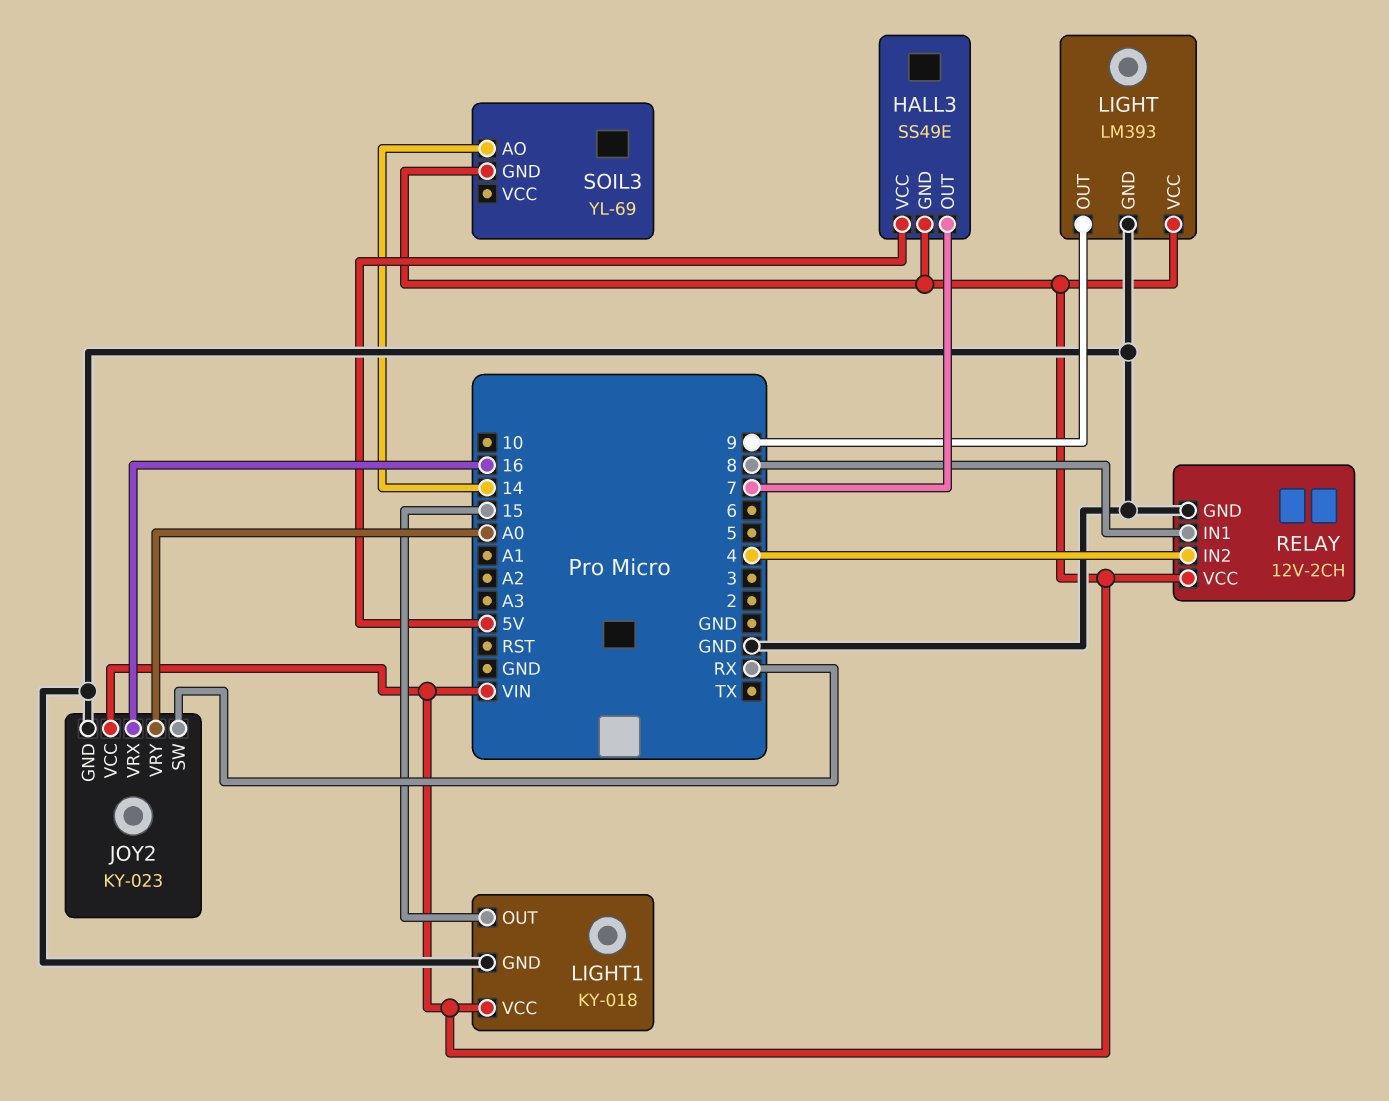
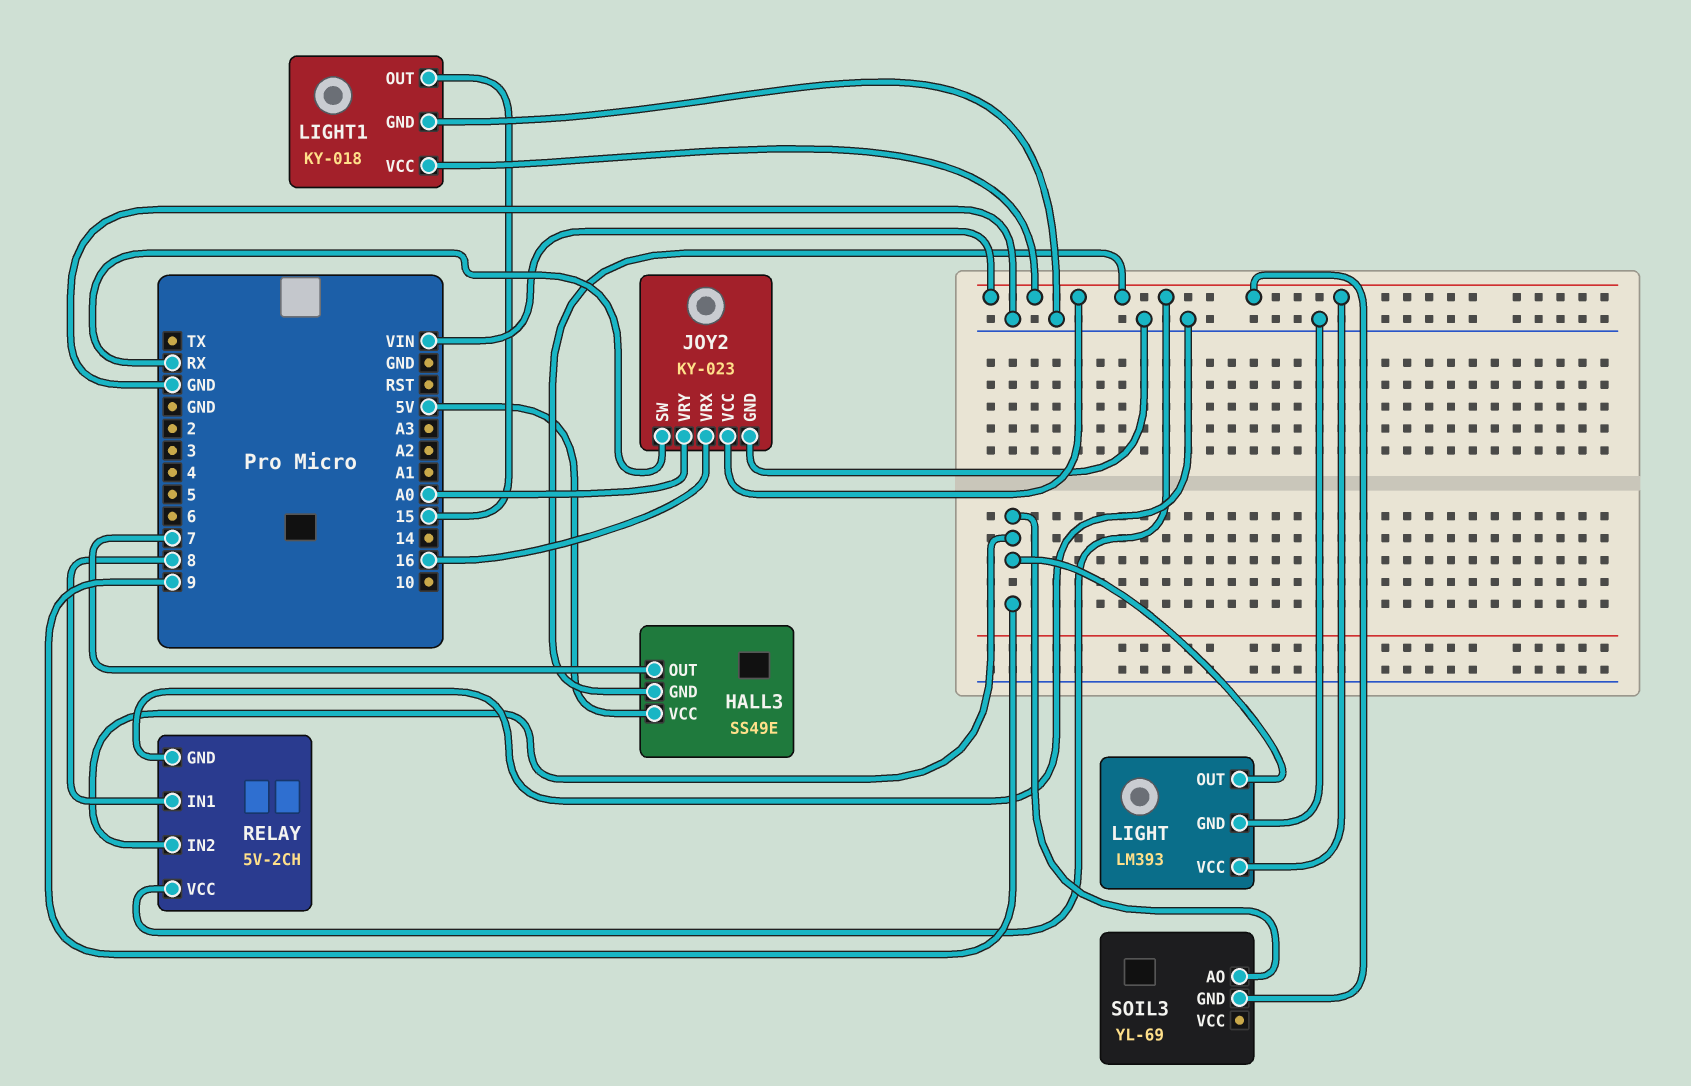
RELAY: 12V-2CH -> 5V-2CH
RELAY pin IN2: 4 -> 9
SOIL3 pin AO: 14 -> 9

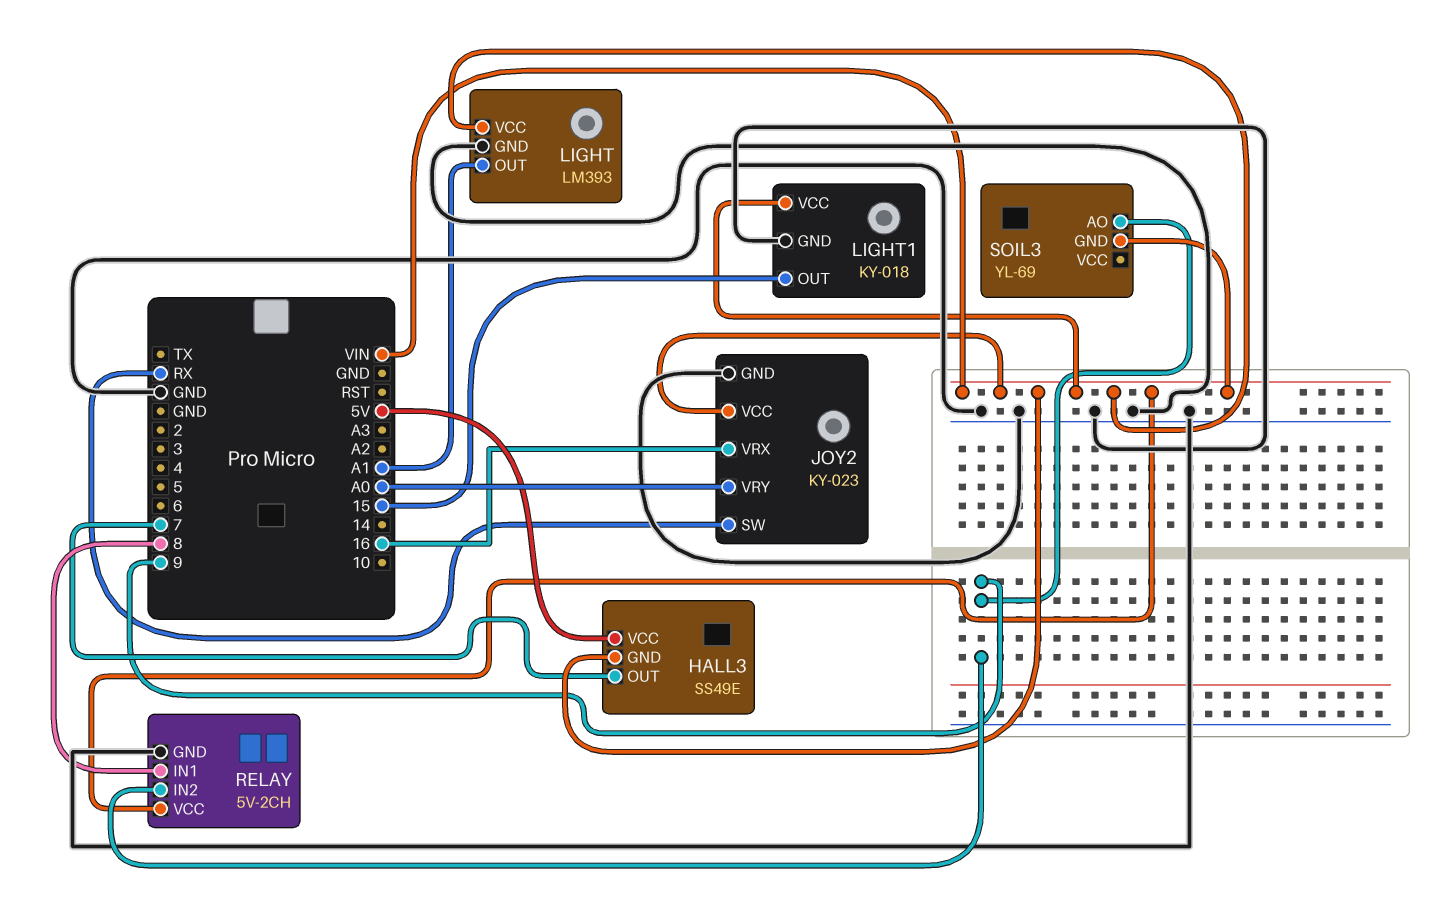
LIGHT pin OUT: 9 -> A1

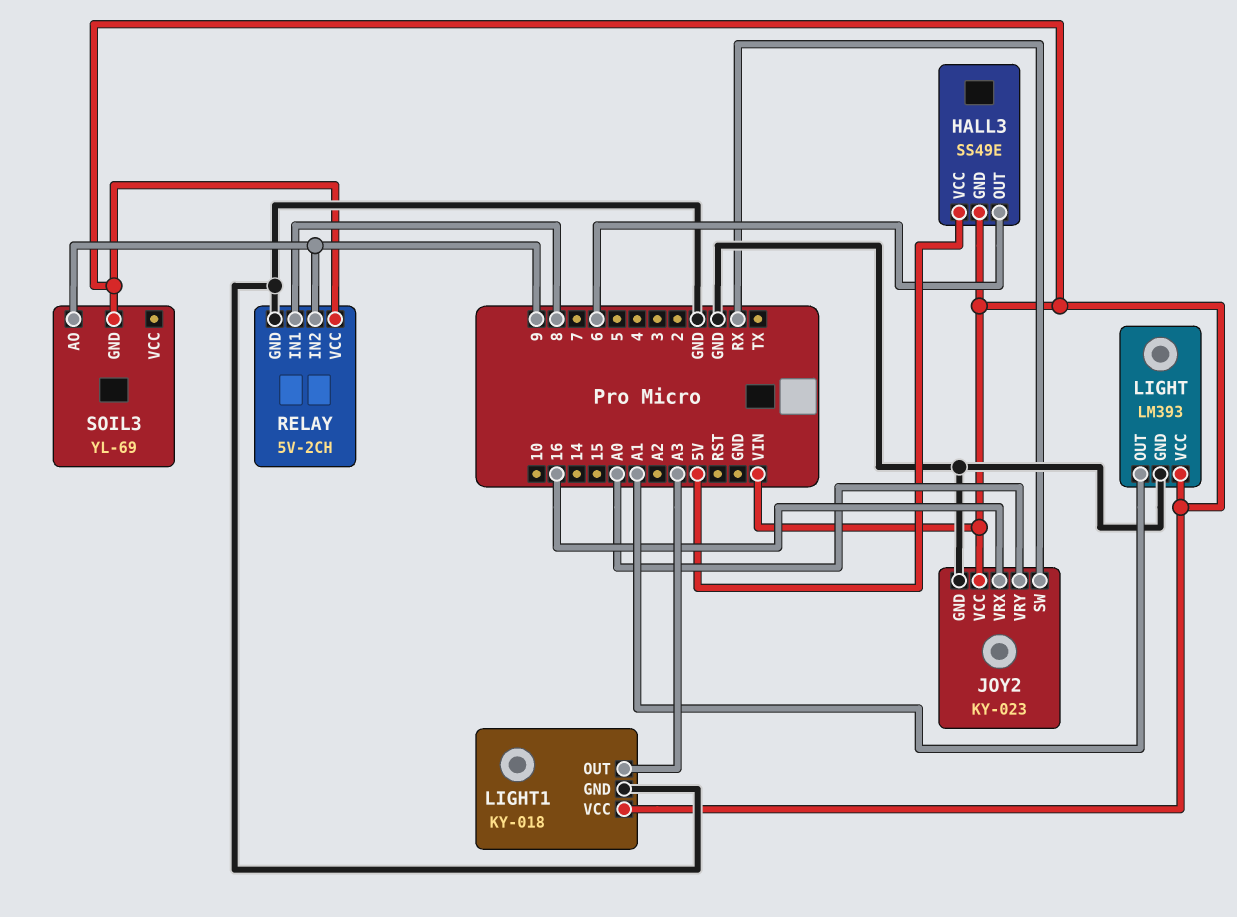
HALL3 pin OUT: 7 -> 6
LIGHT1 pin OUT: 15 -> A3

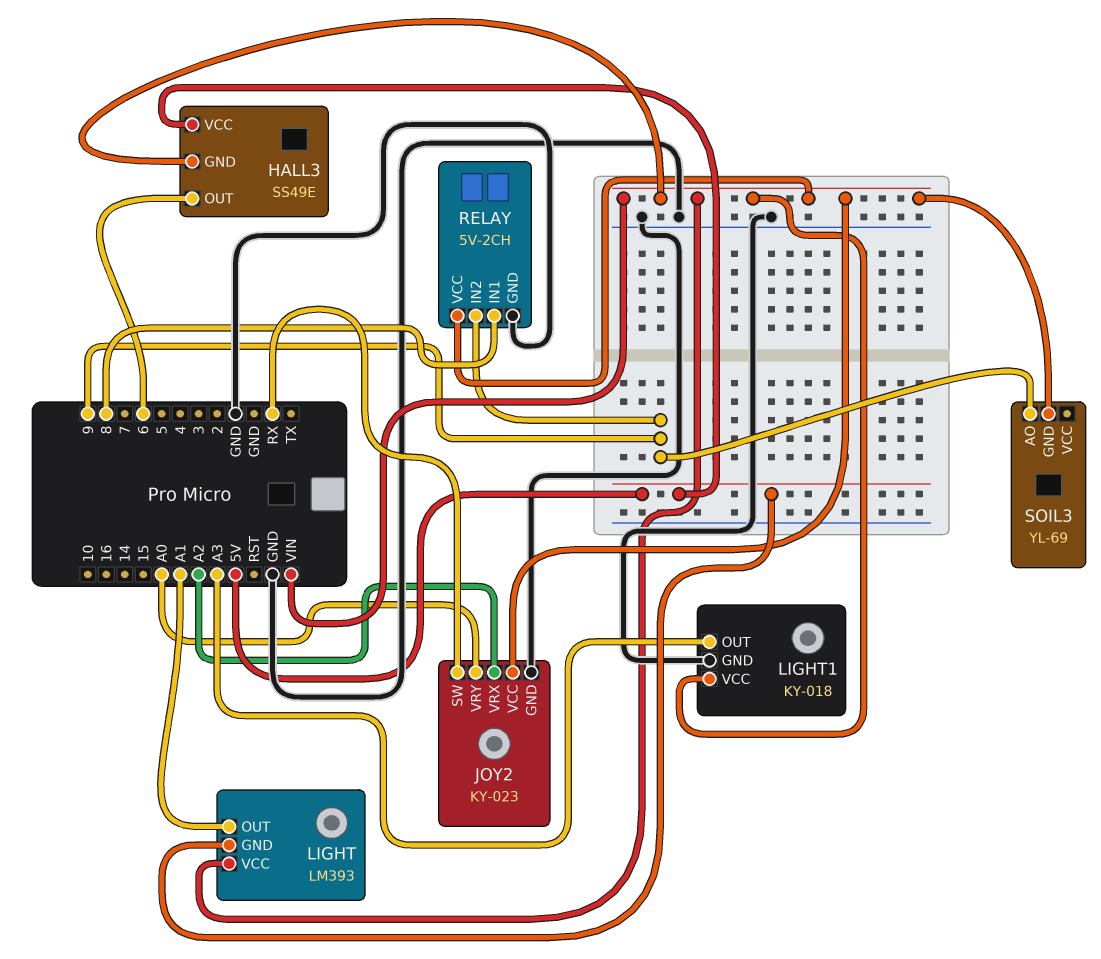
JOY2 pin VRX: 16 -> A2
LIGHT pin GND: GND -> 5V

